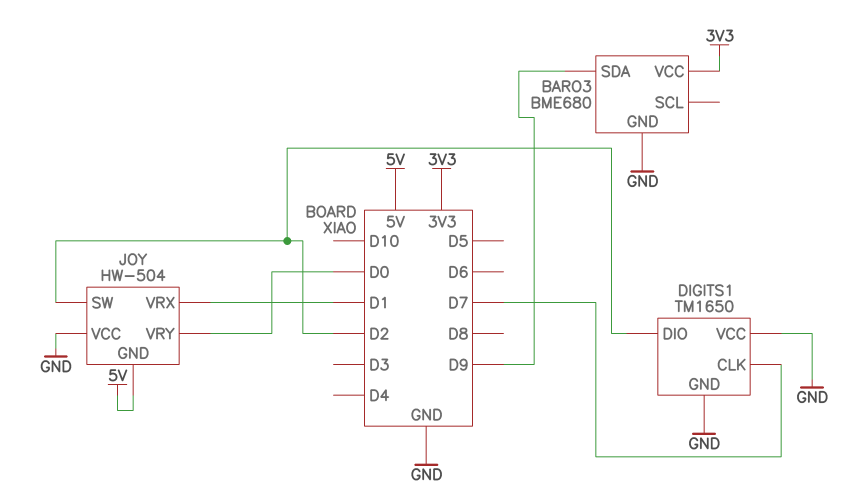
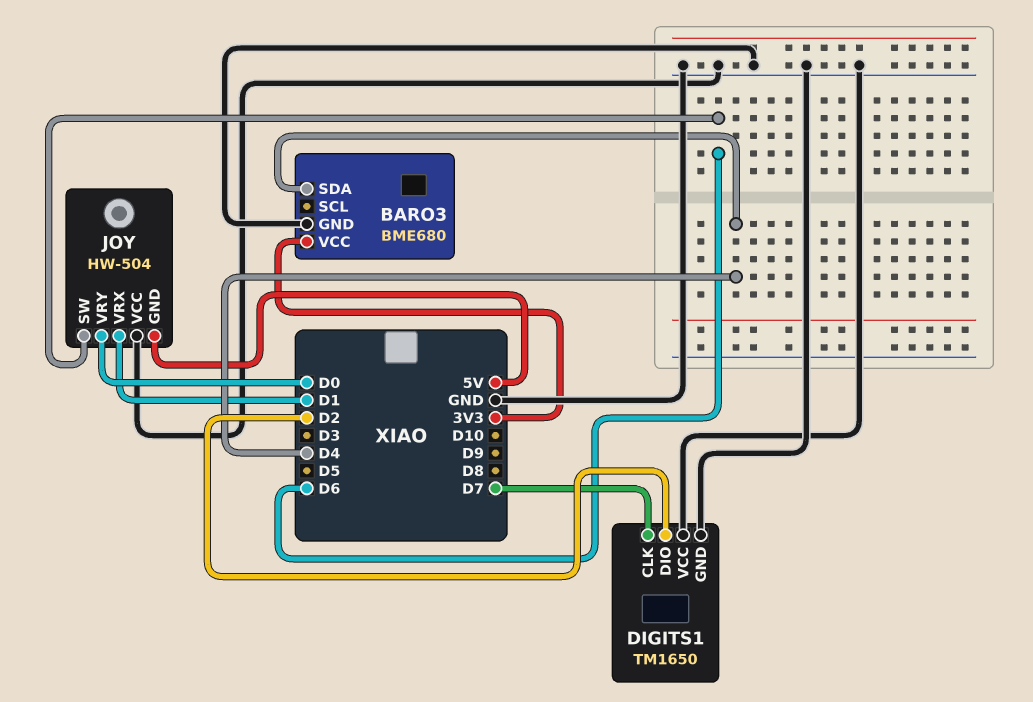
BARO3 pin SDA: D9 -> D4
JOY pin SW: D2 -> D6

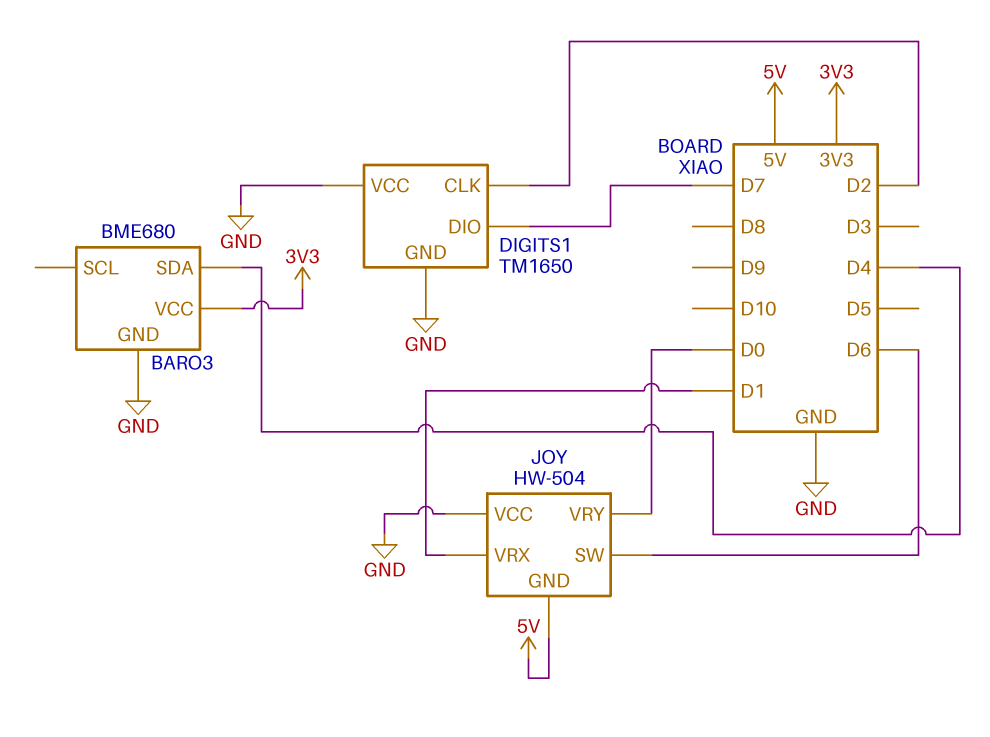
DIGITS1 pin CLK: D7 -> D2
DIGITS1 pin DIO: D2 -> D7

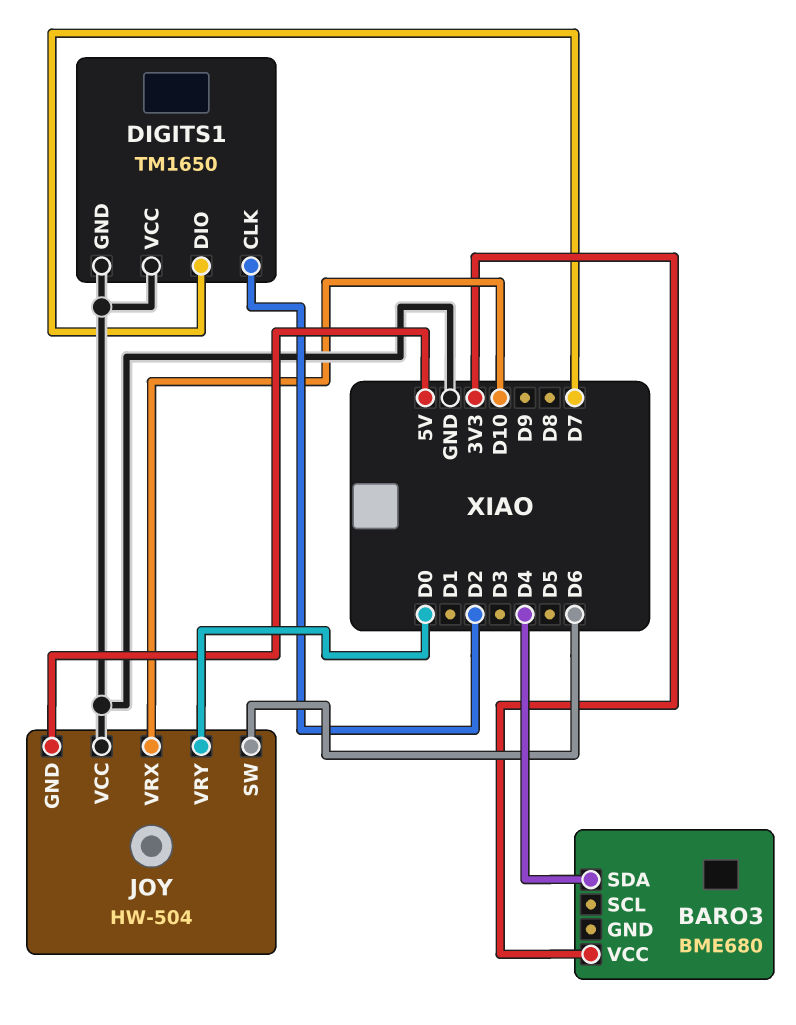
BARO3 pin GND: GND -> none
JOY pin VRX: D1 -> D10

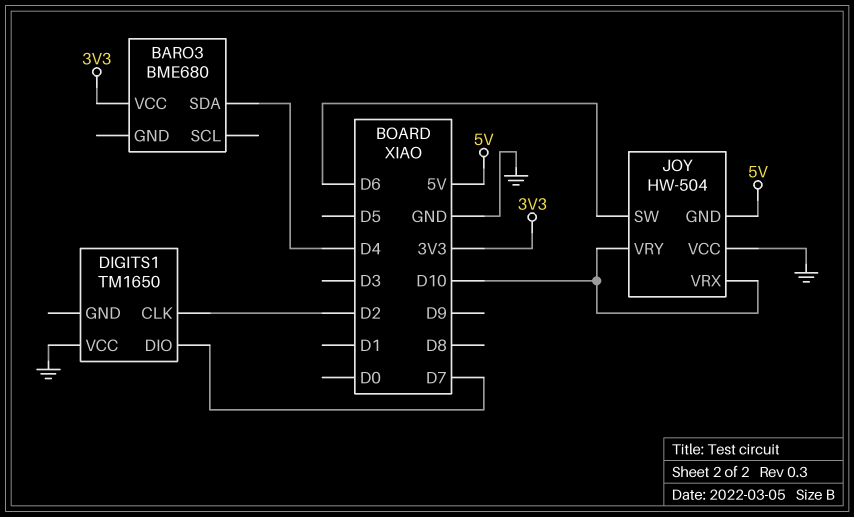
DIGITS1 pin GND: GND -> none
JOY pin VRY: D0 -> D10

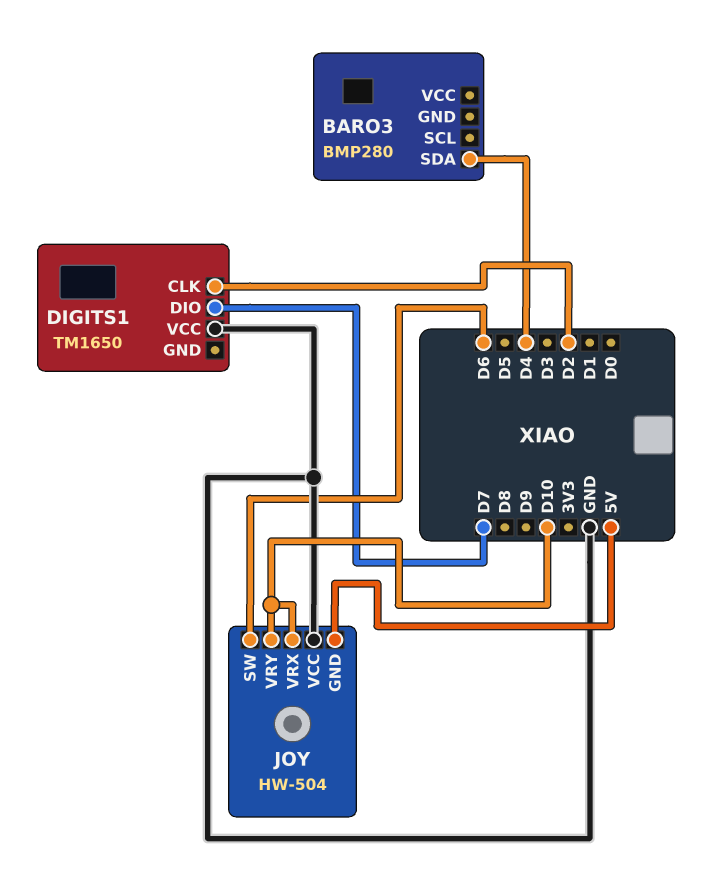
BARO3: BME680 -> BMP280
BARO3 pin VCC: 3V3 -> none

